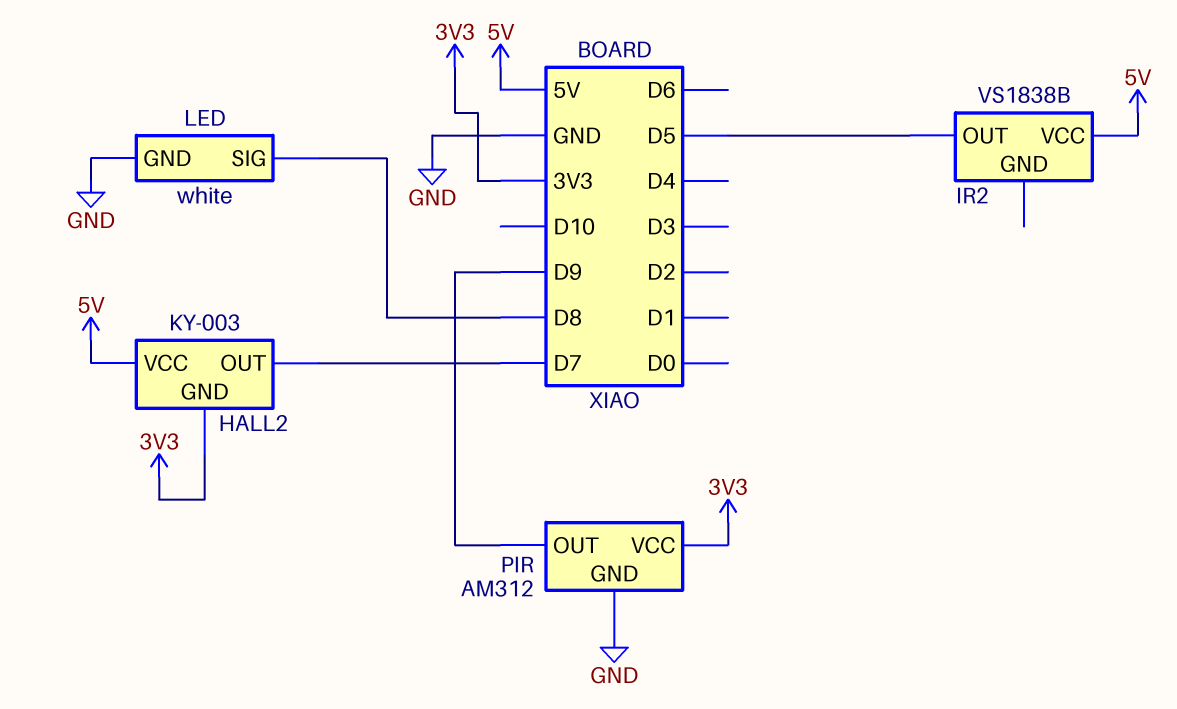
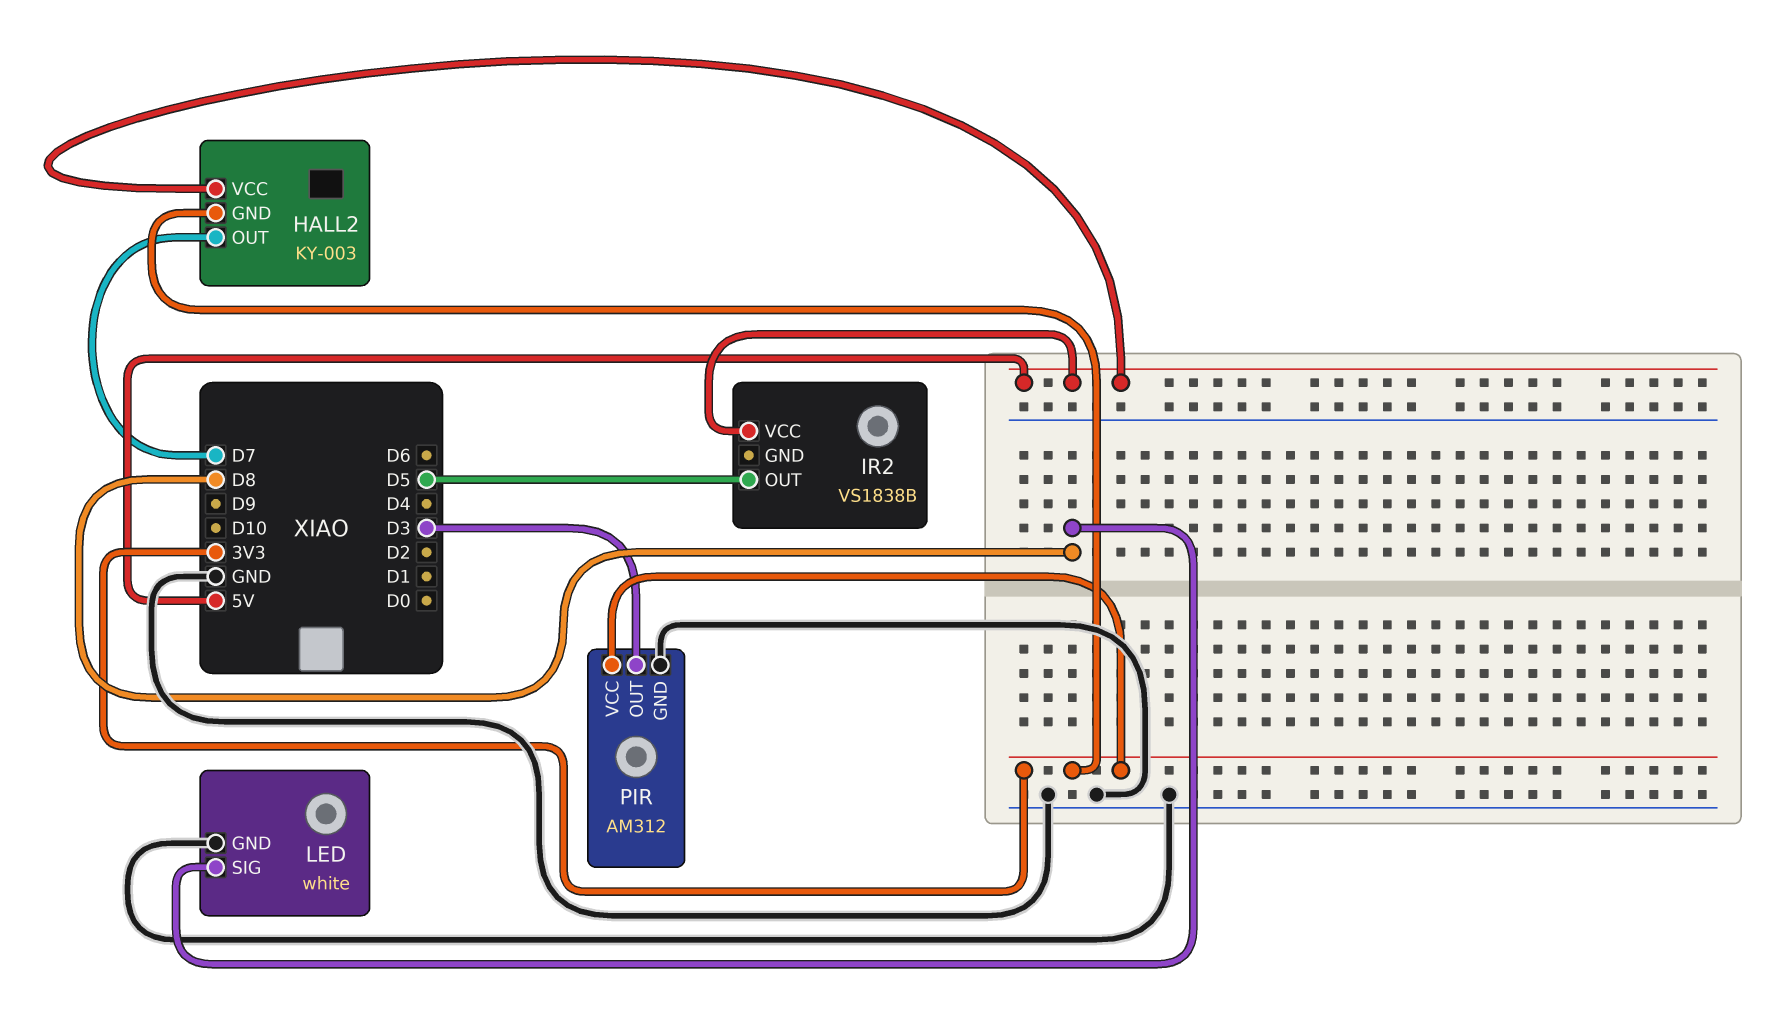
PIR pin OUT: D9 -> D3

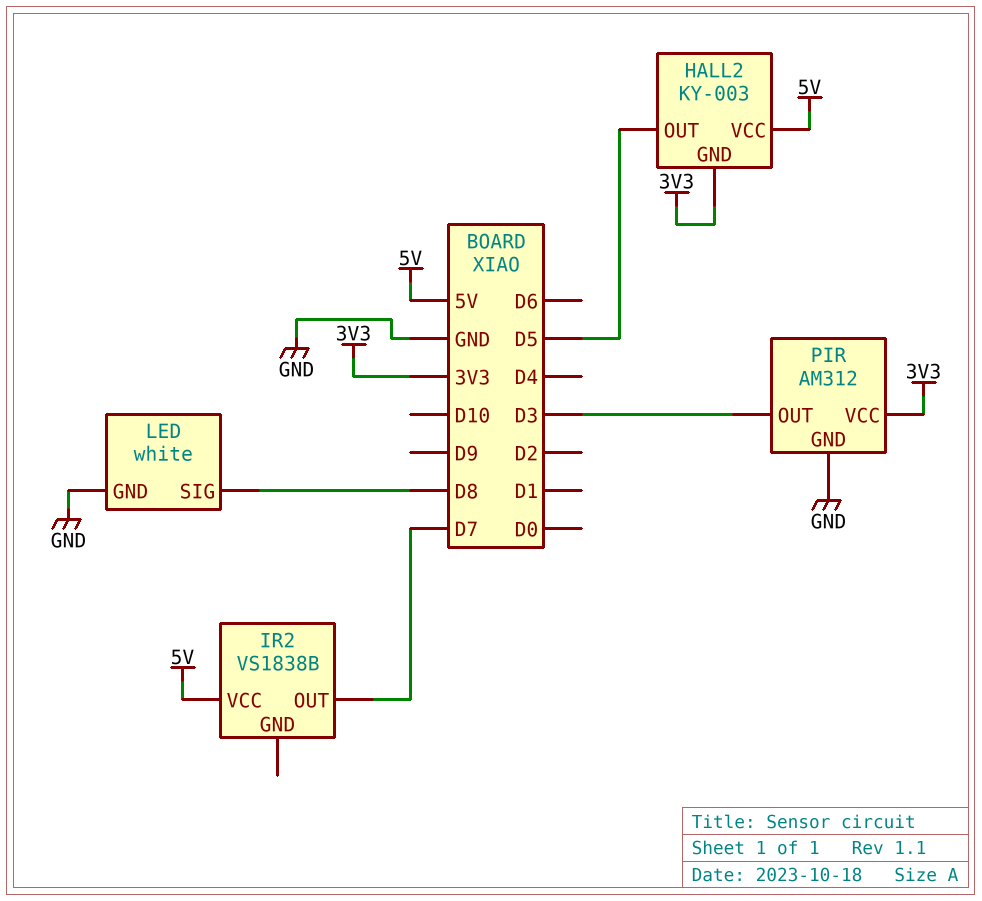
HALL2 pin OUT: D7 -> D5
IR2 pin OUT: D5 -> D7

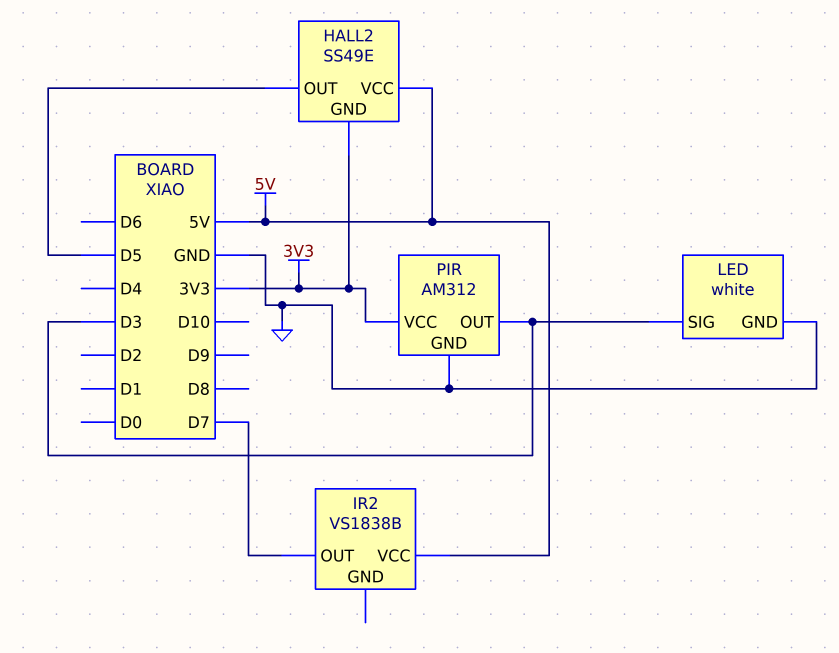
HALL2: KY-003 -> SS49E
LED pin SIG: D8 -> D3

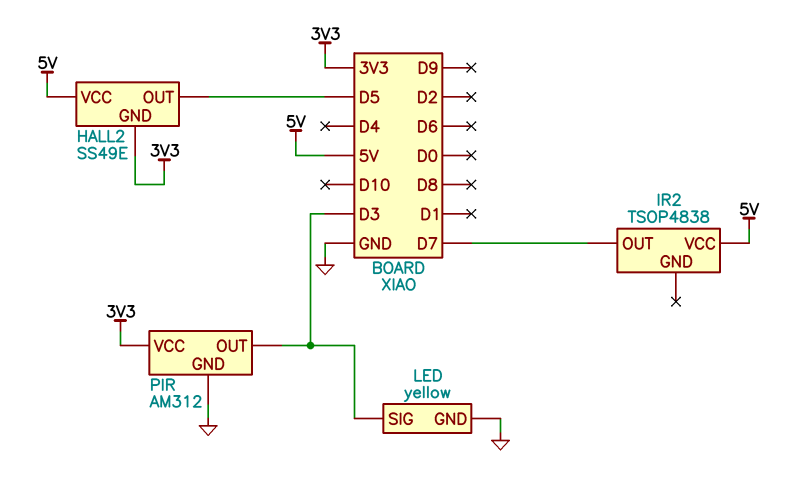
IR2: VS1838B -> TSOP4838
LED: white -> yellow

